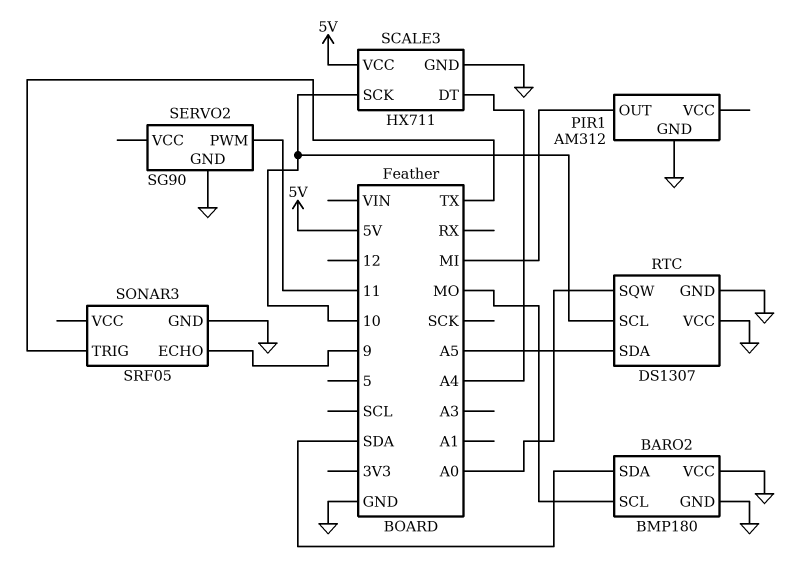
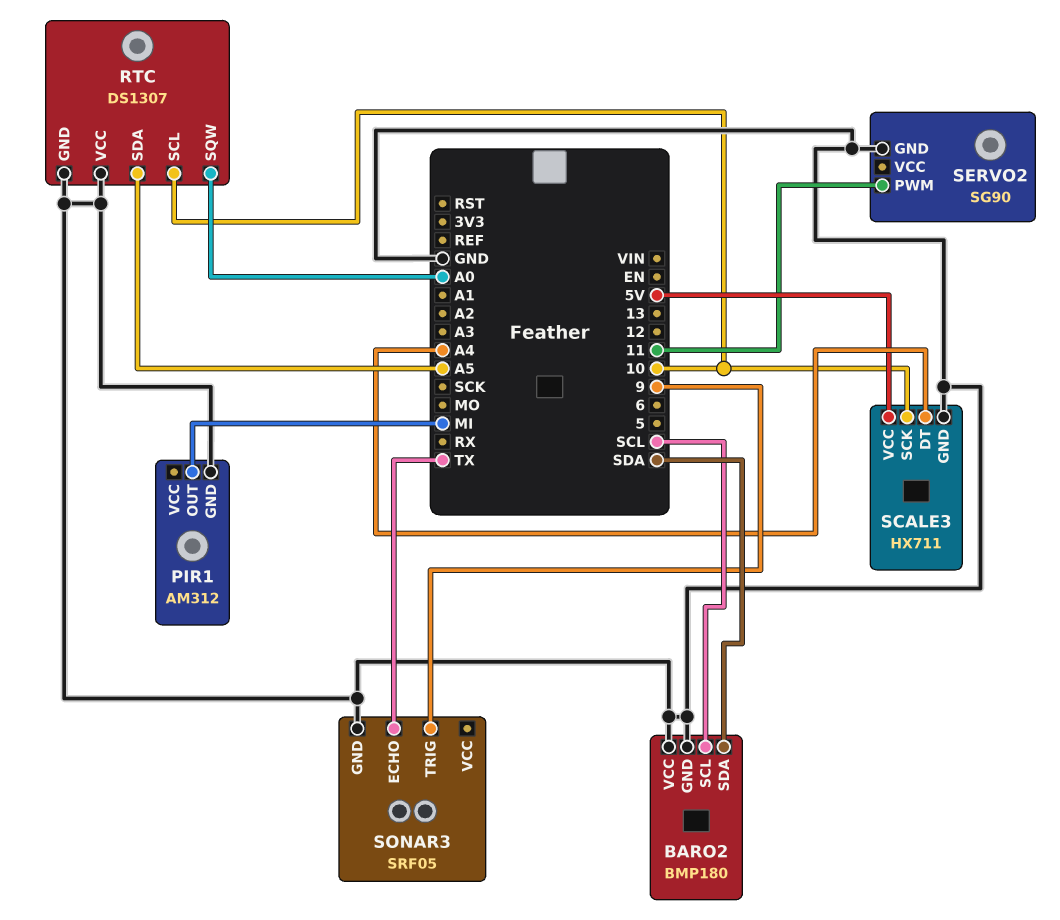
BARO2 pin SCL: MO -> SCL
SONAR3 pin ECHO: 9 -> TX
SONAR3 pin TRIG: TX -> 9

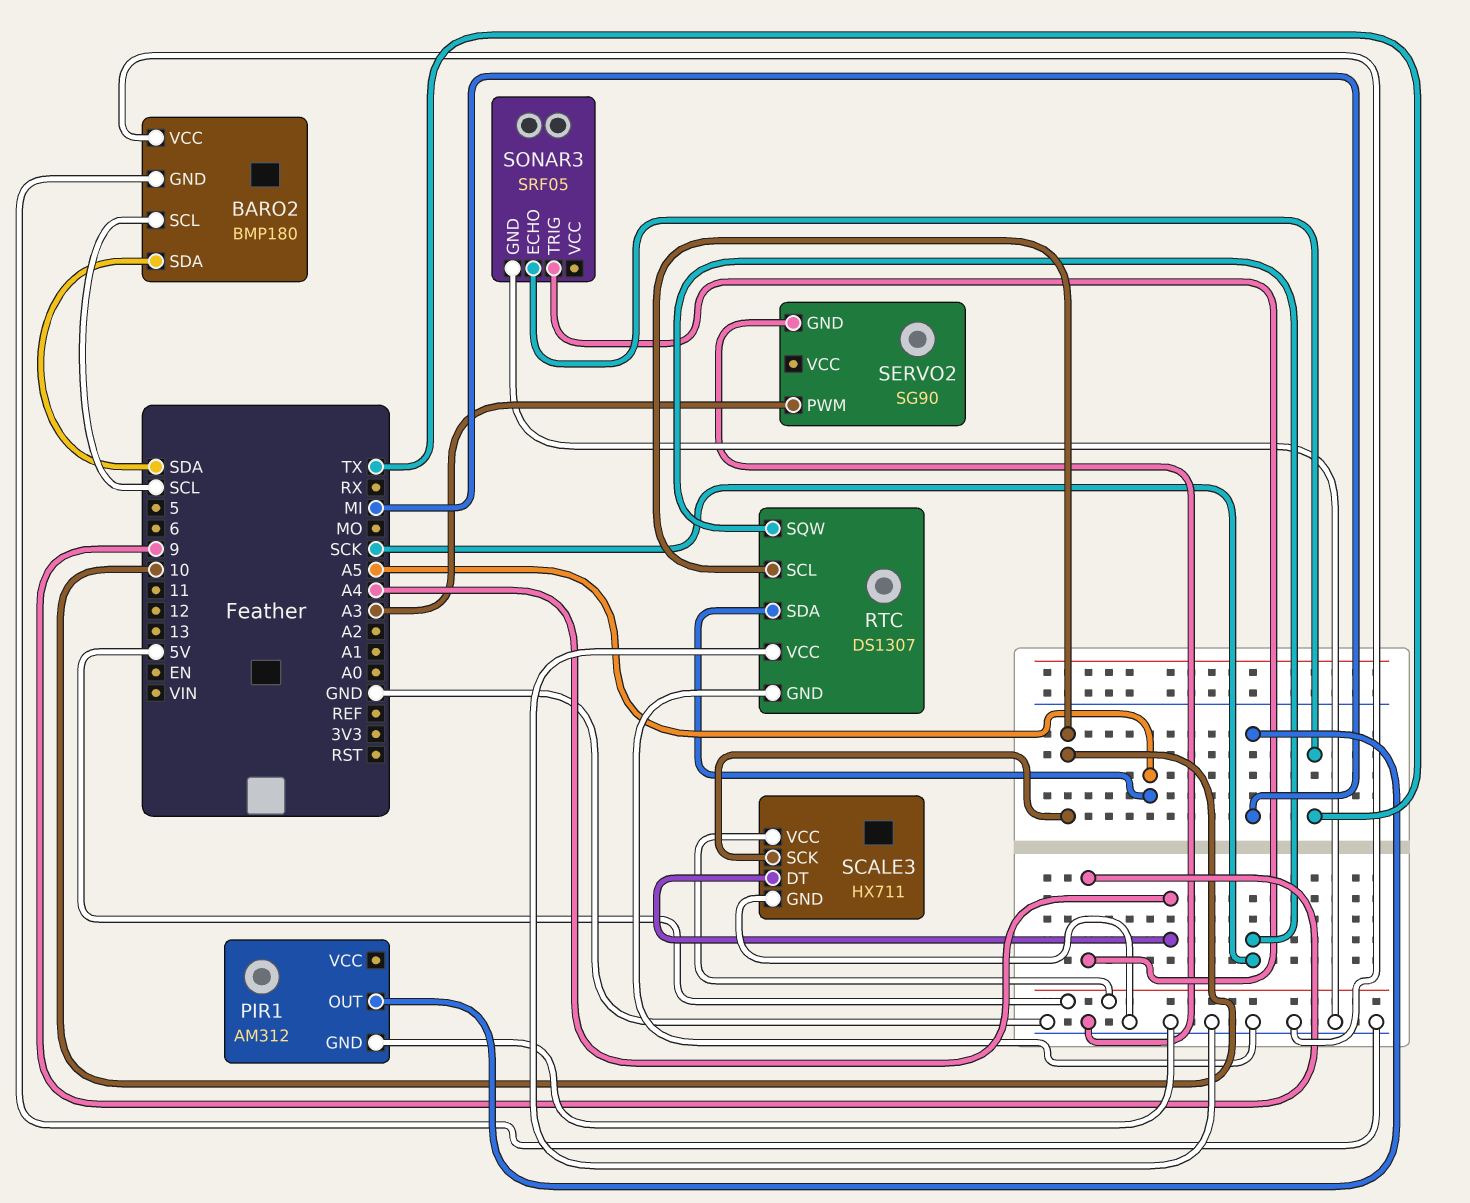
RTC pin SQW: A0 -> SCK
SERVO2 pin PWM: 11 -> A3

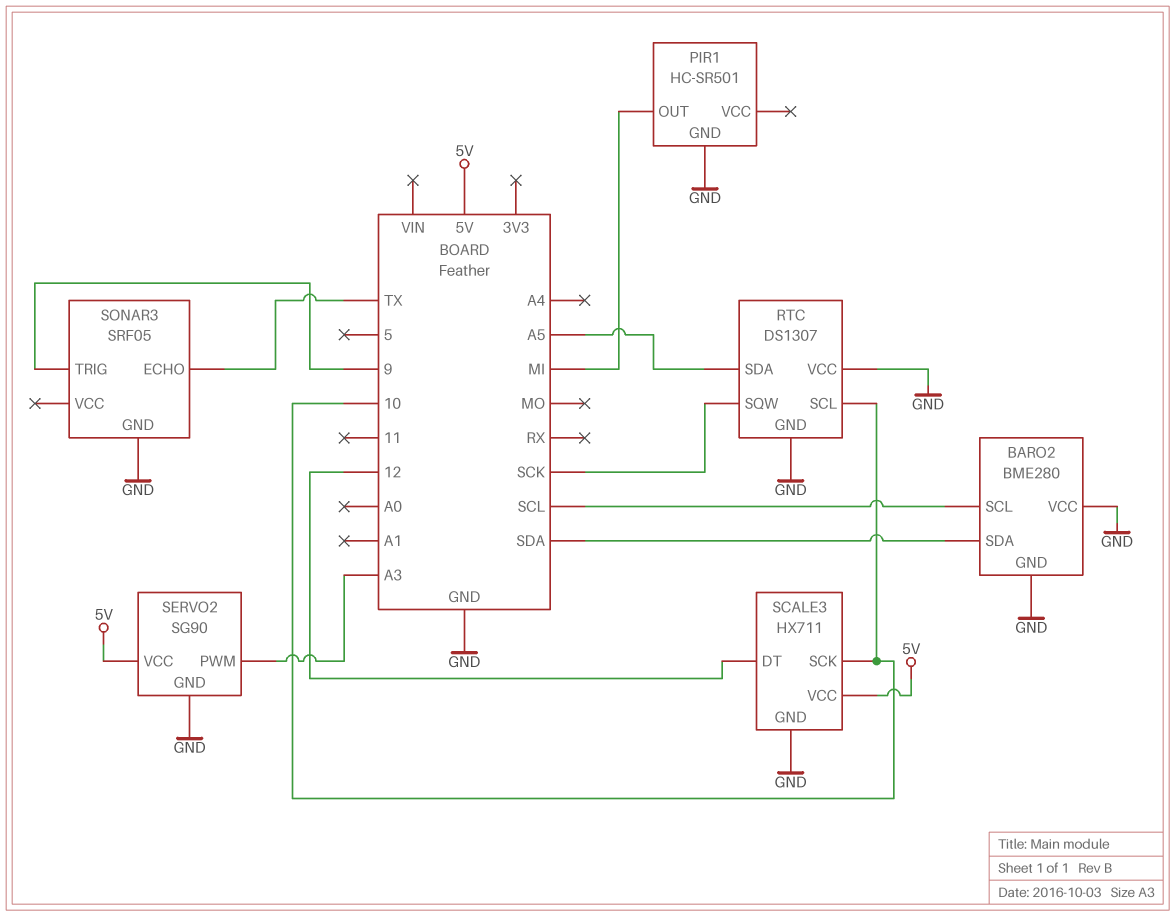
BARO2: BMP180 -> BME280
PIR1: AM312 -> HC-SR501
SCALE3 pin DT: A4 -> 12
SERVO2 pin VCC: none -> 5V

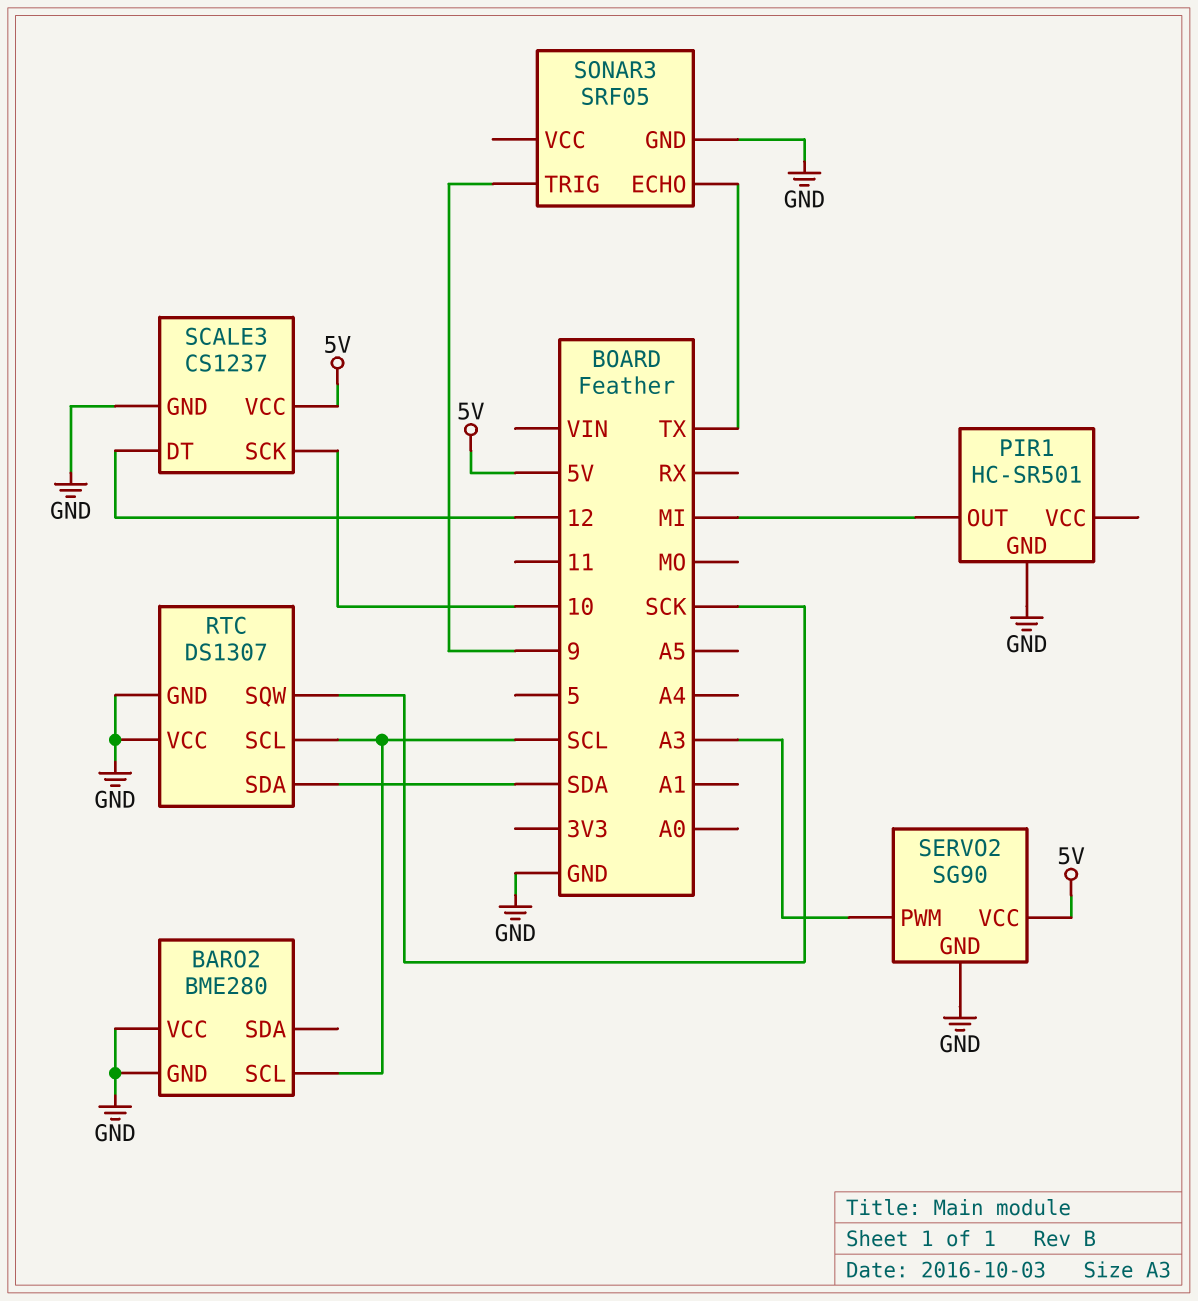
BARO2 pin SDA: SDA -> none
RTC pin SCL: 10 -> SCL
RTC pin SDA: A5 -> SDA
SCALE3: HX711 -> CS1237

